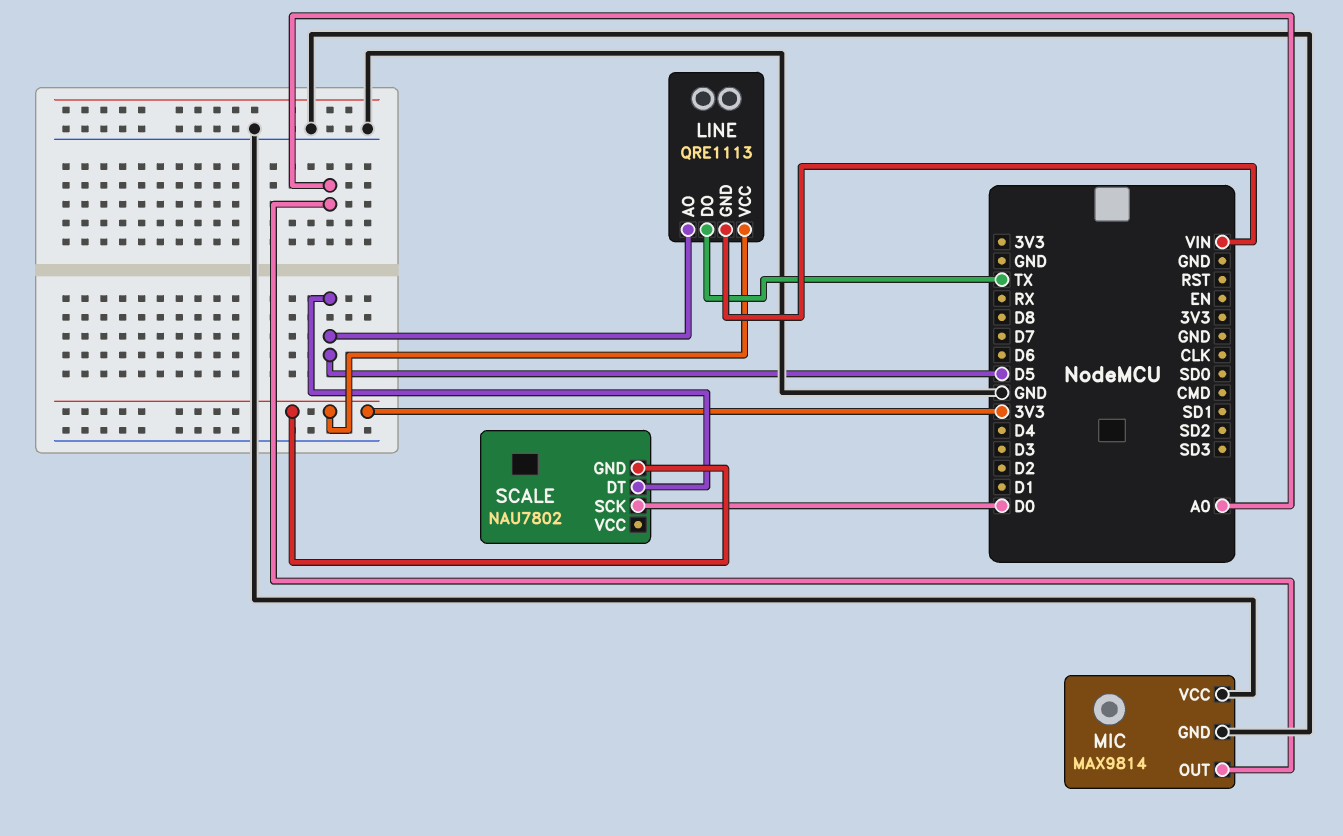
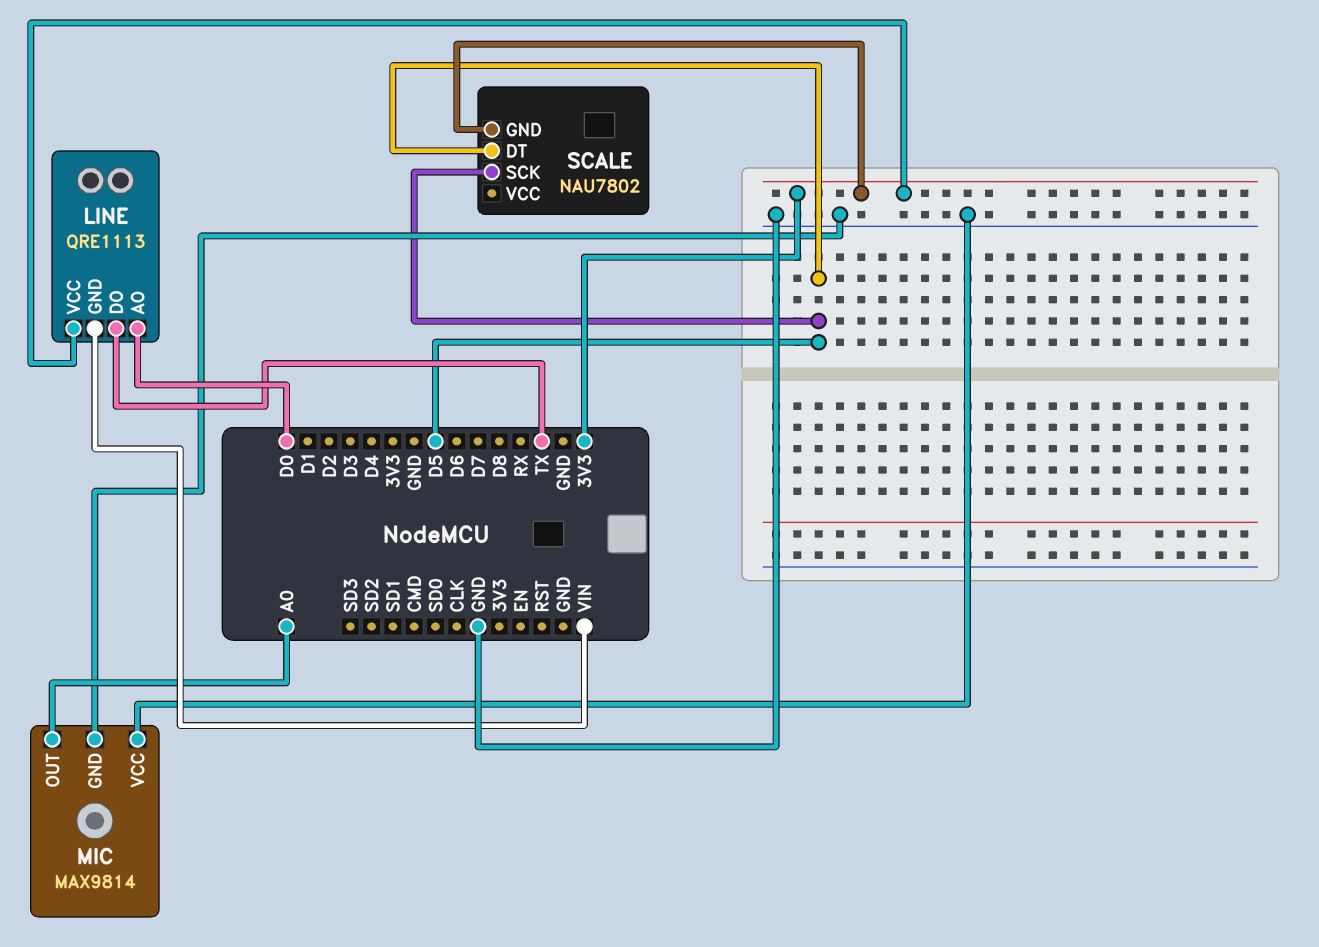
LINE pin AO: D5 -> D0
SCALE pin SCK: D0 -> D5

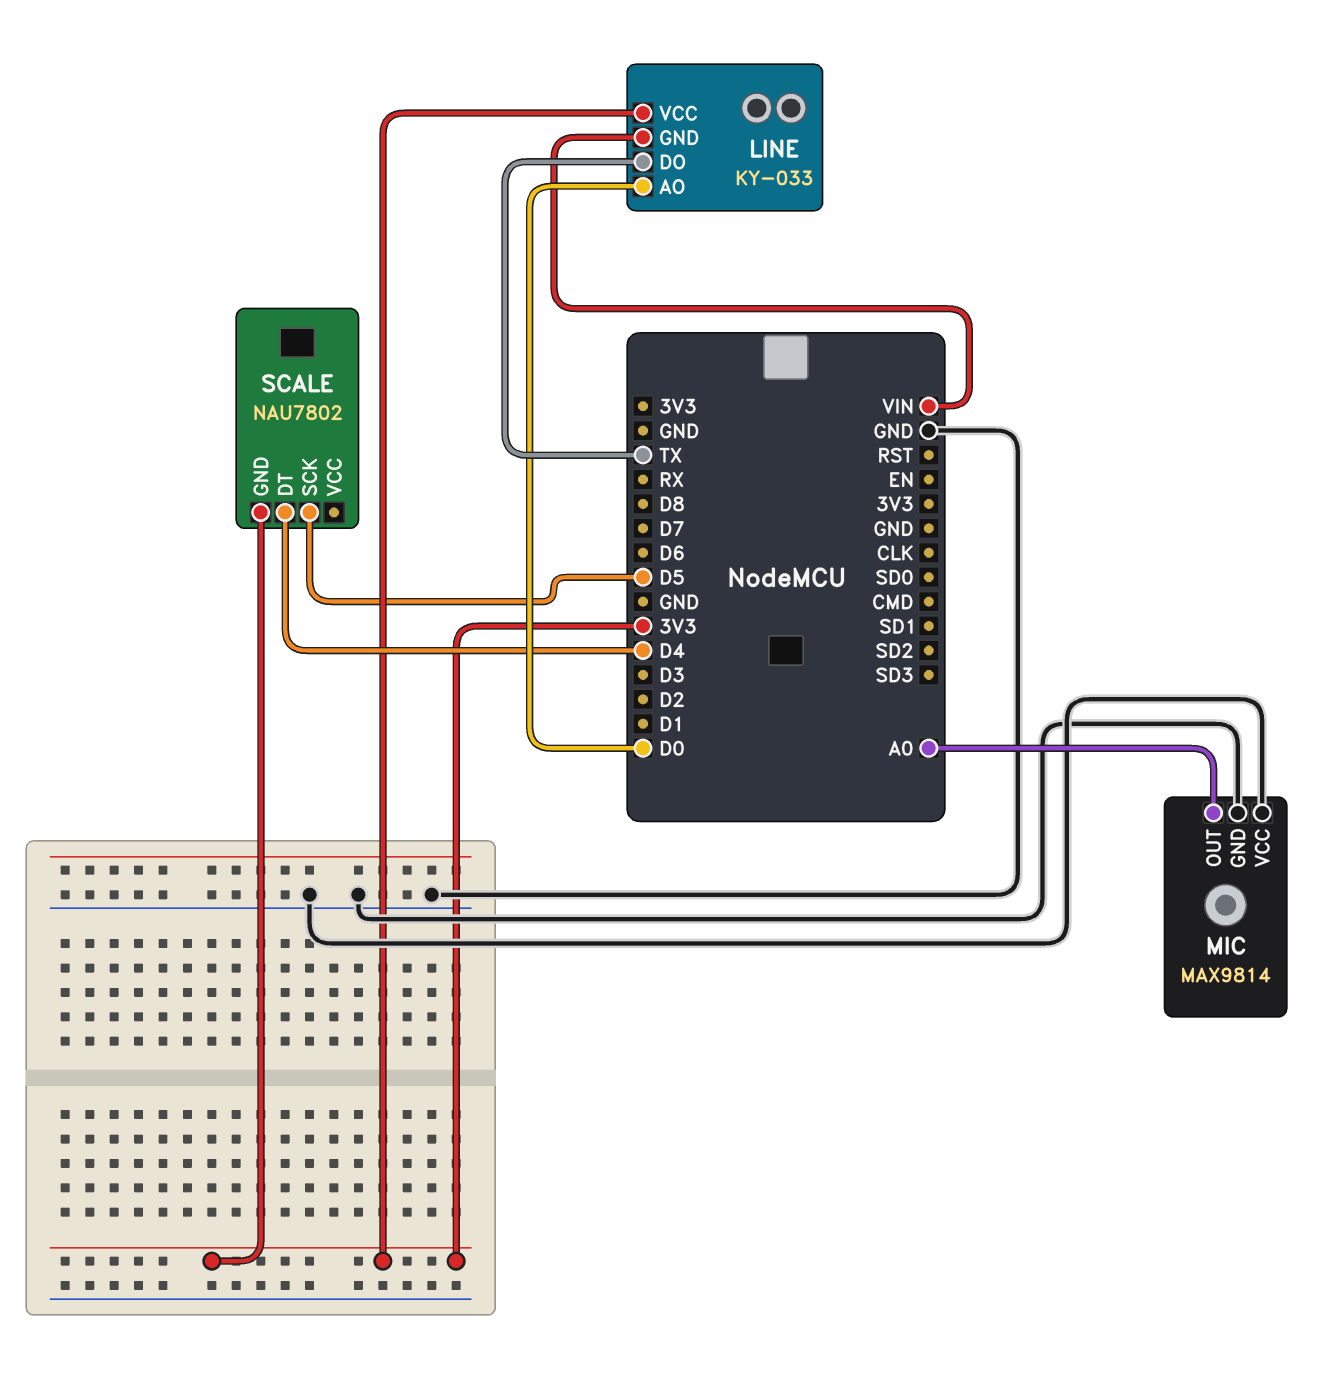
LINE: QRE1113 -> KY-033
SCALE pin DT: D5 -> D4

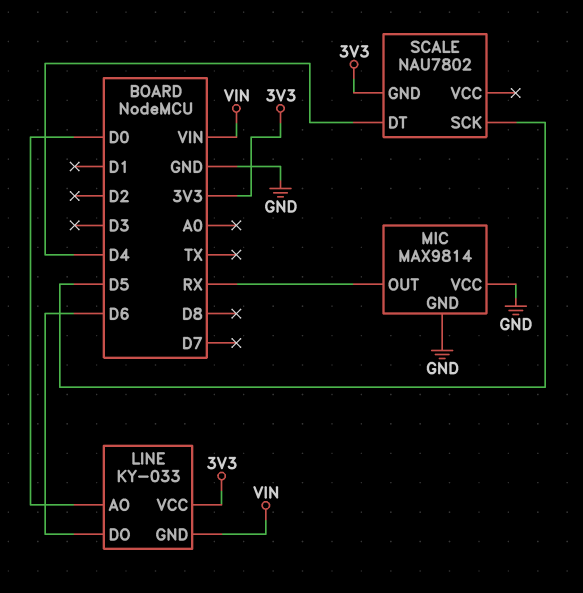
LINE pin DO: TX -> D6
MIC pin OUT: A0 -> RX

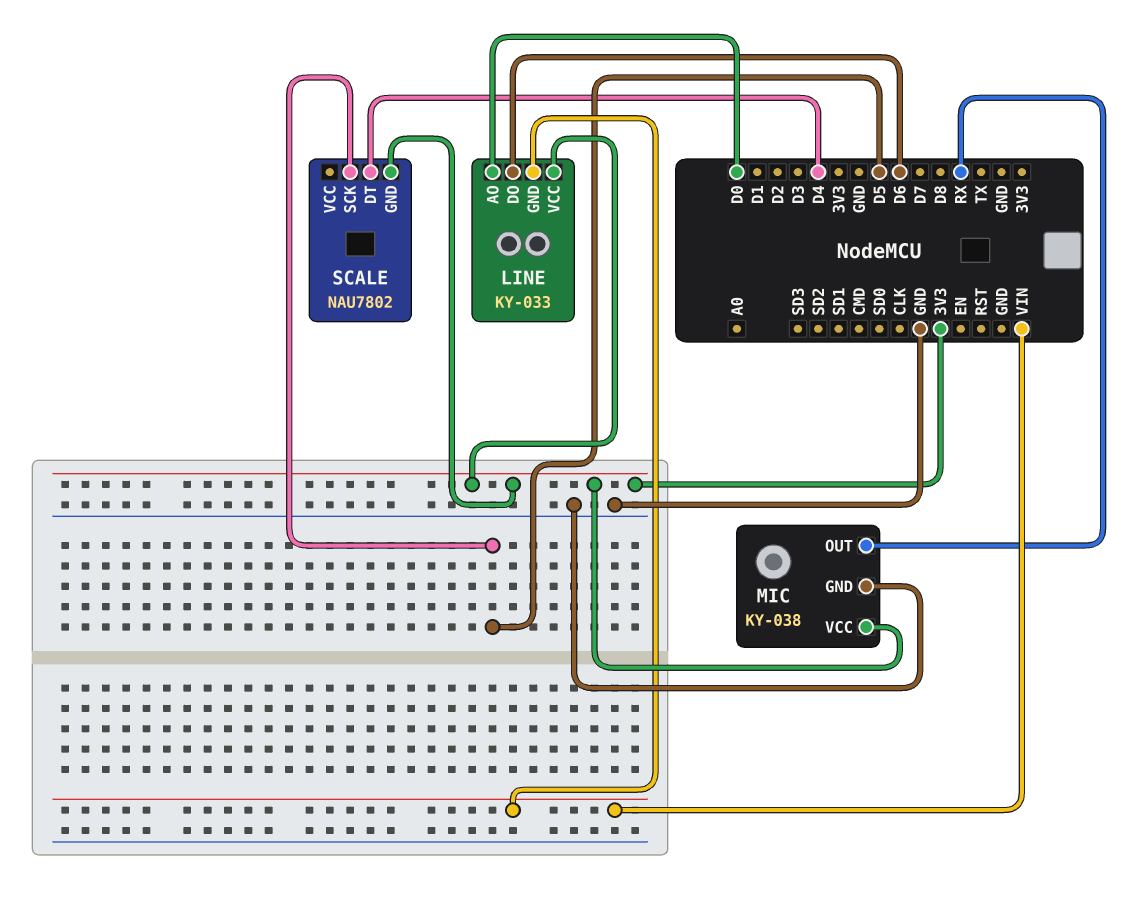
MIC: MAX9814 -> KY-038
MIC pin VCC: GND -> 3V3

